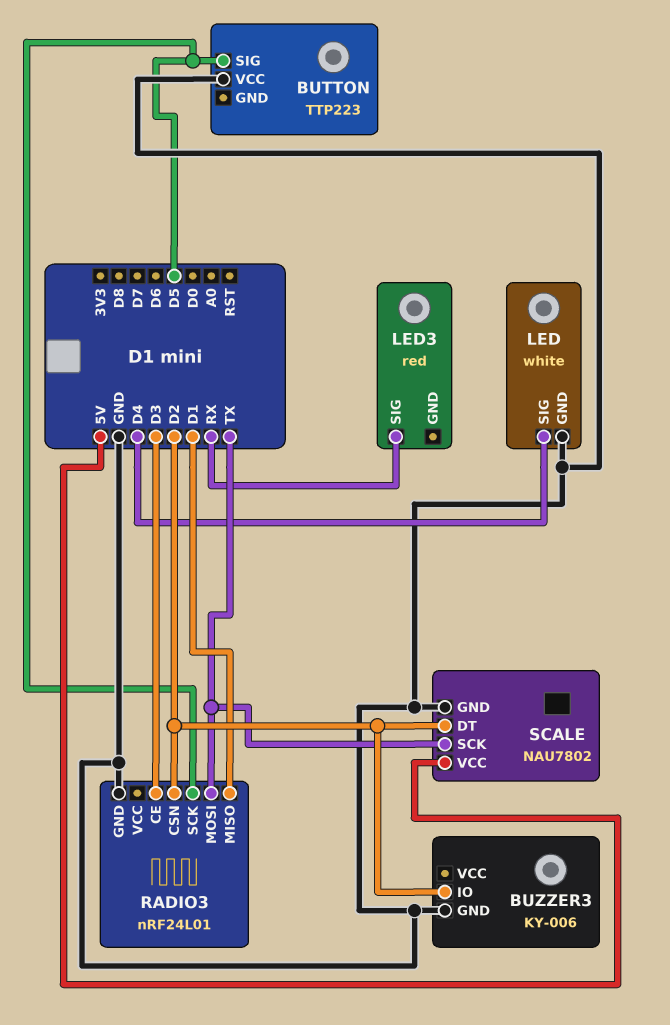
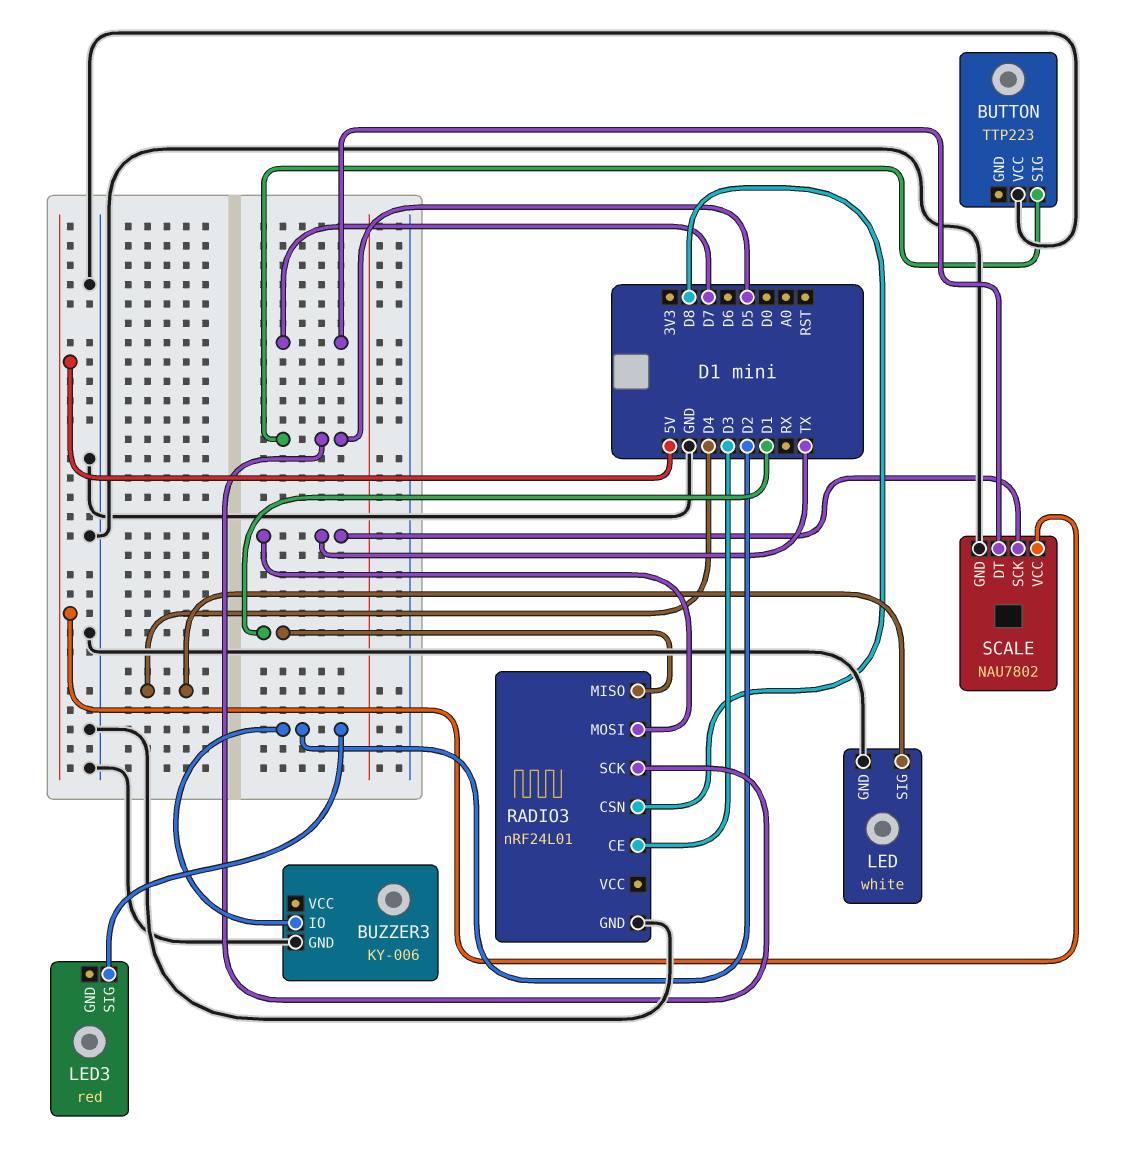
LED3 pin SIG: RX -> D2
RADIO3 pin CSN: D2 -> D8
SCALE pin DT: D2 -> D7

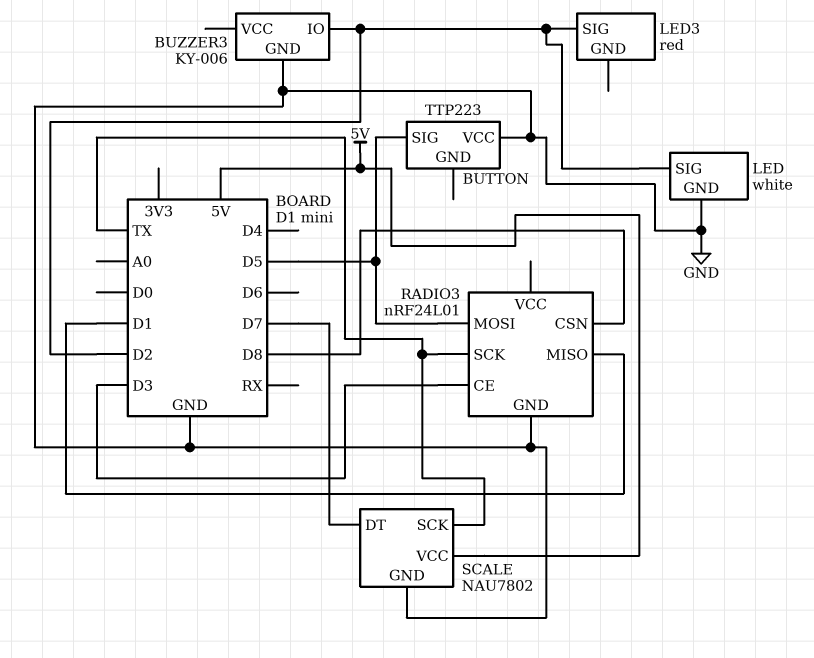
LED pin SIG: D4 -> D2
RADIO3 pin MOSI: TX -> D5
RADIO3 pin SCK: D5 -> TX

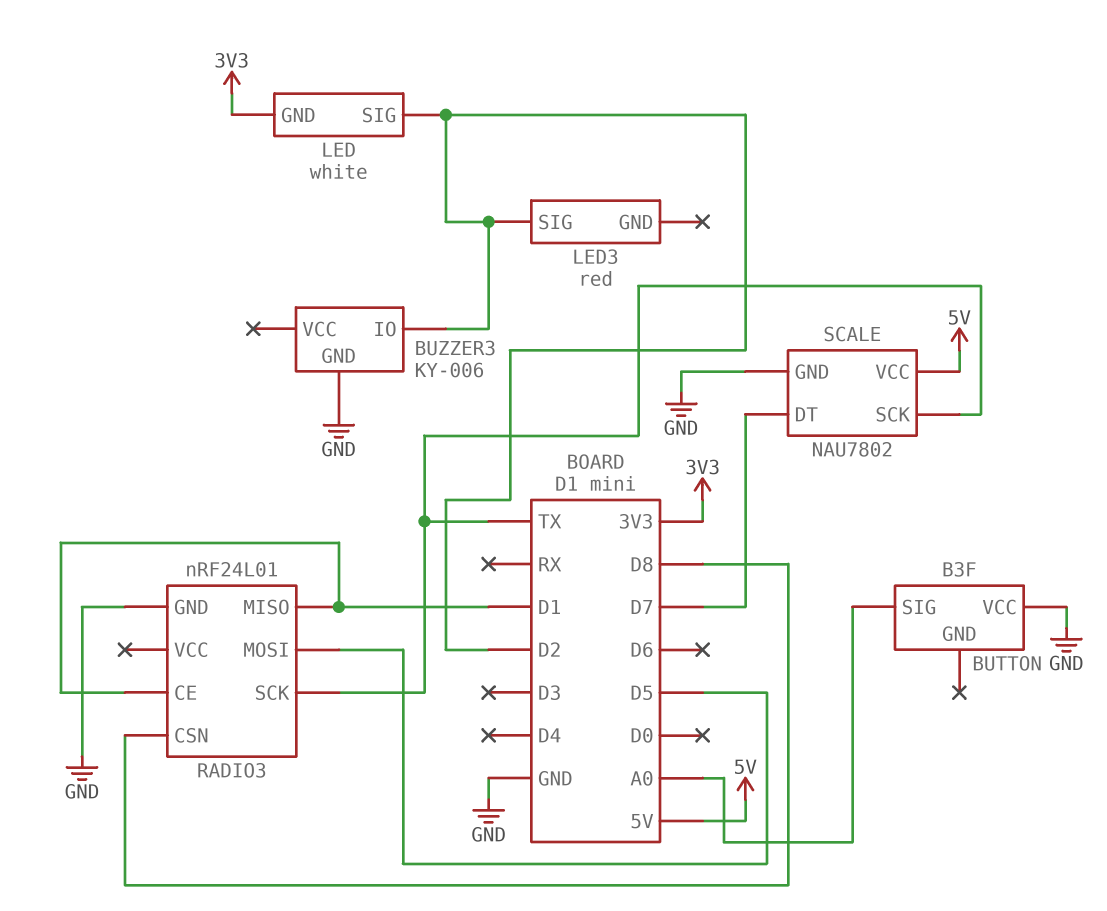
BUTTON: TTP223 -> B3F
BUTTON pin SIG: D5 -> A0
LED pin GND: GND -> 3V3
RADIO3 pin CE: D3 -> D1

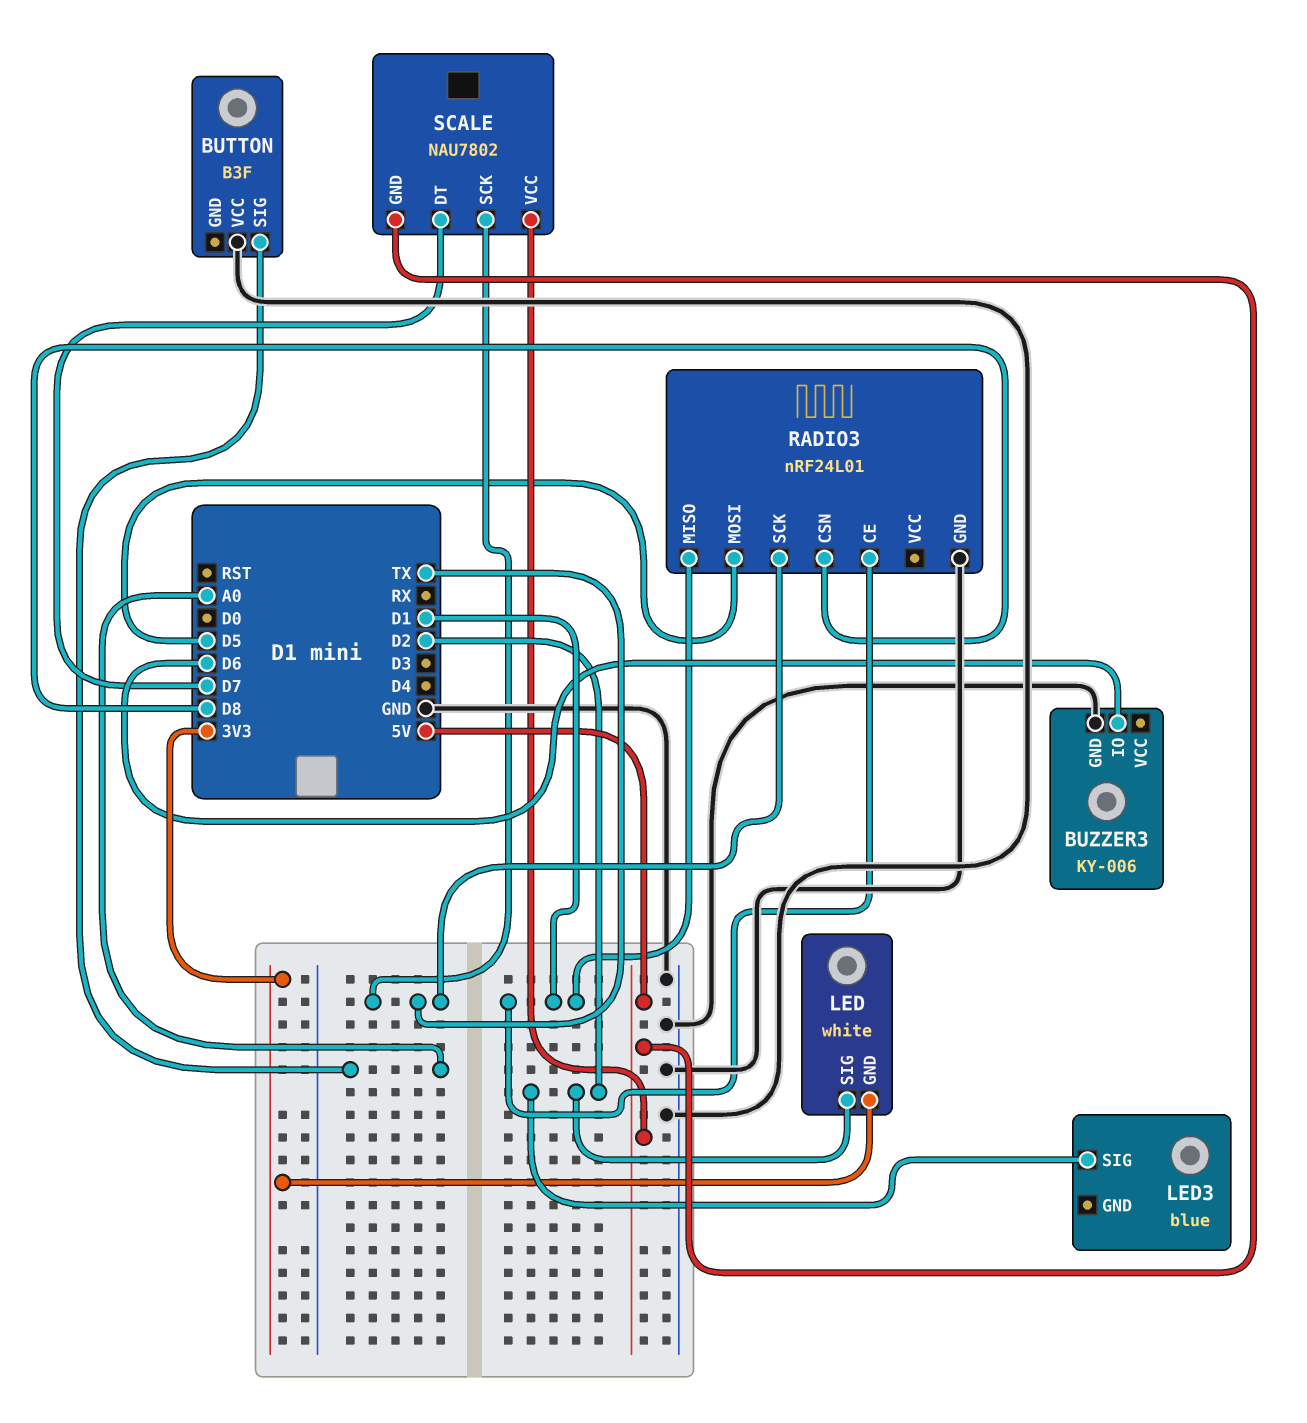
BUZZER3 pin IO: D2 -> D6
LED3: red -> blue
SCALE pin GND: GND -> 5V

